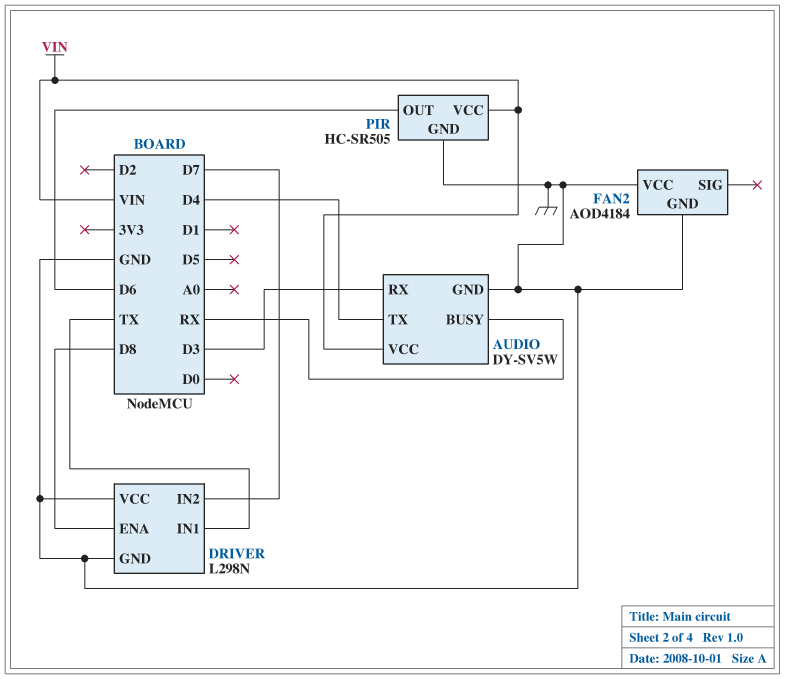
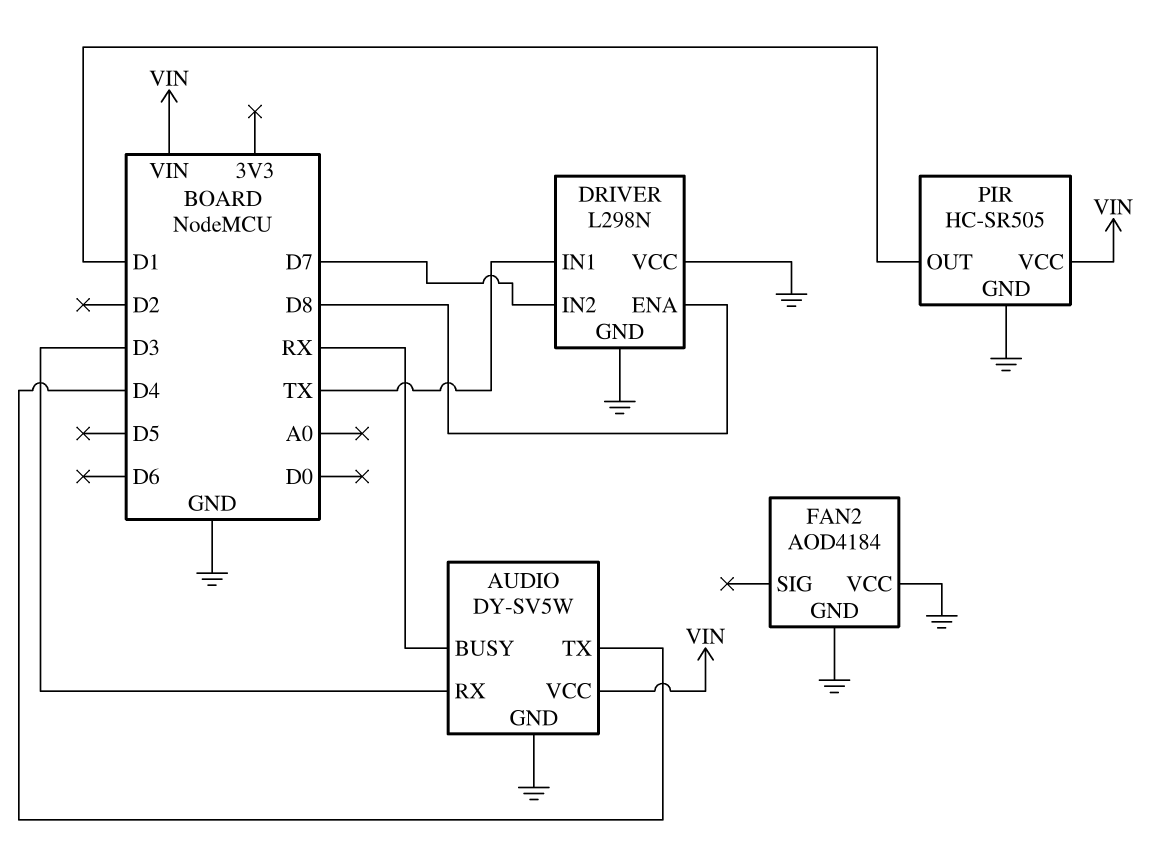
PIR pin OUT: D6 -> D1

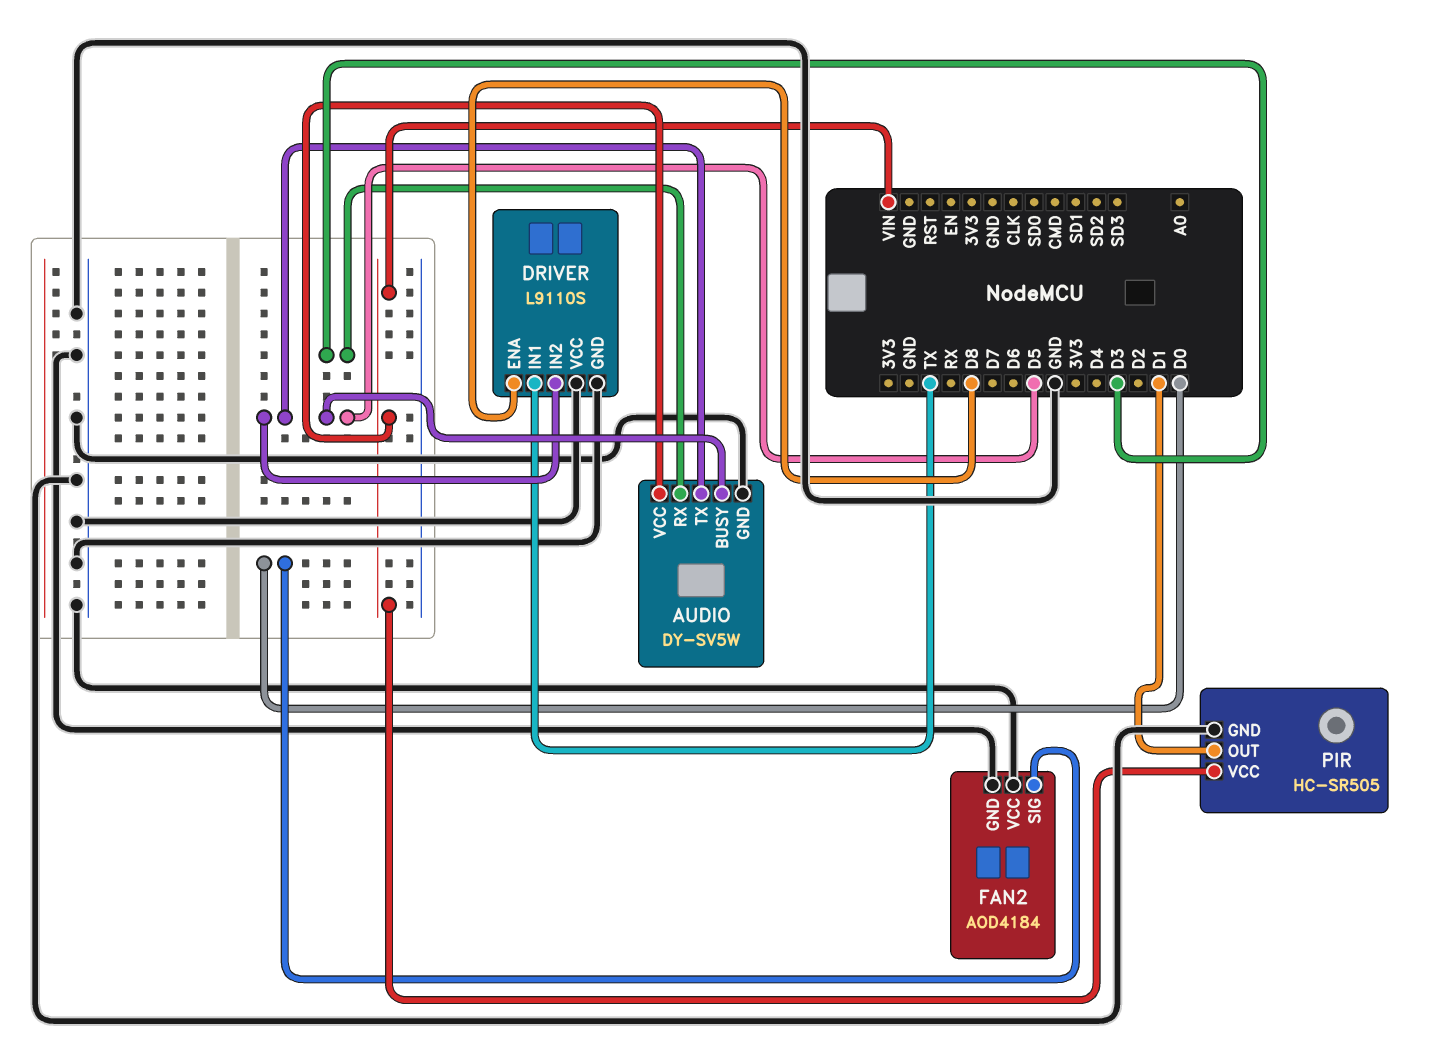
AUDIO pin BUSY: RX -> D5
AUDIO pin TX: D4 -> D5
DRIVER: L298N -> L9110S
DRIVER pin IN2: D7 -> D5
FAN2 pin SIG: none -> D0

